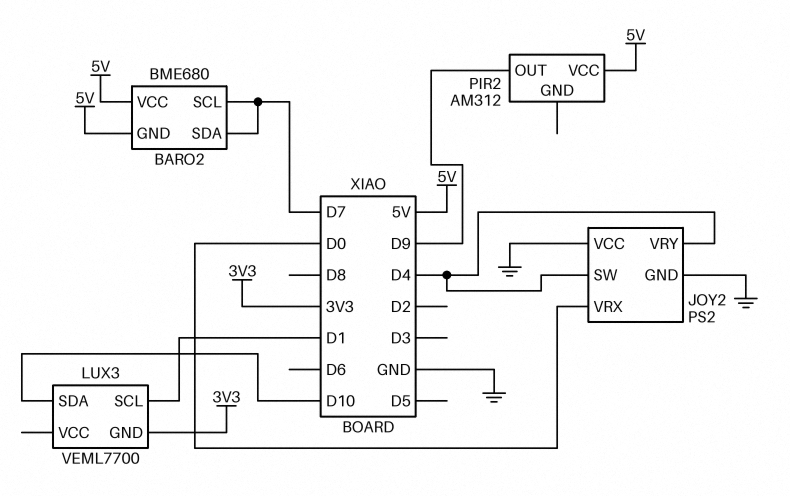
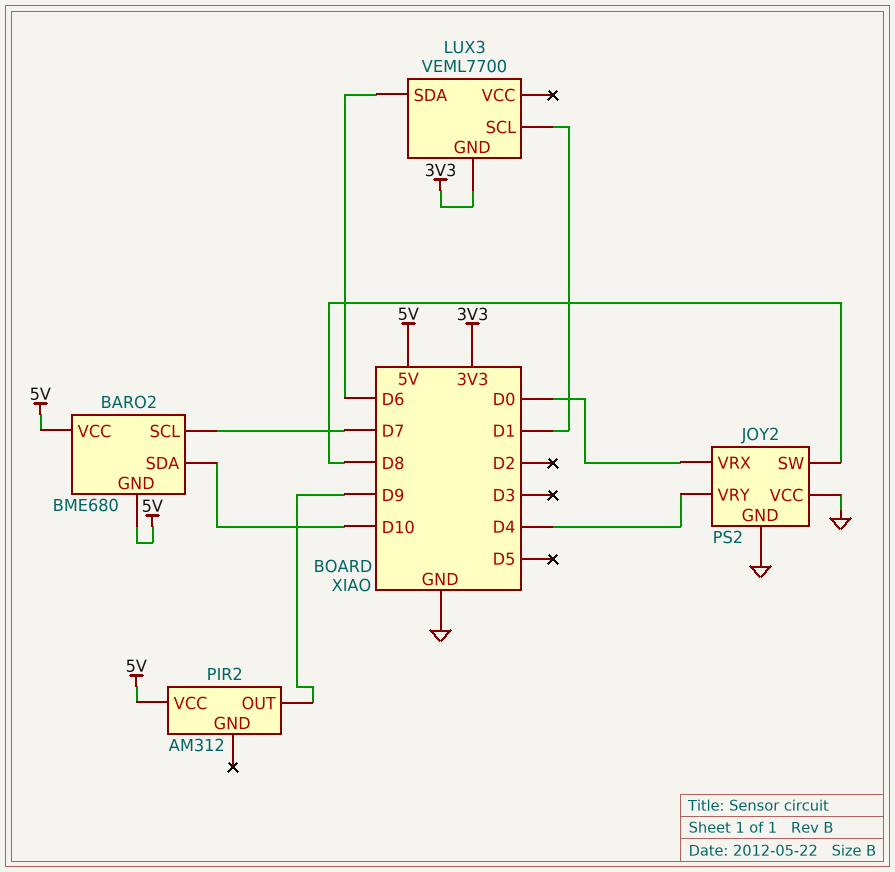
BARO2 pin SDA: D7 -> D10
JOY2 pin SW: D4 -> D8
LUX3 pin SDA: D10 -> D6

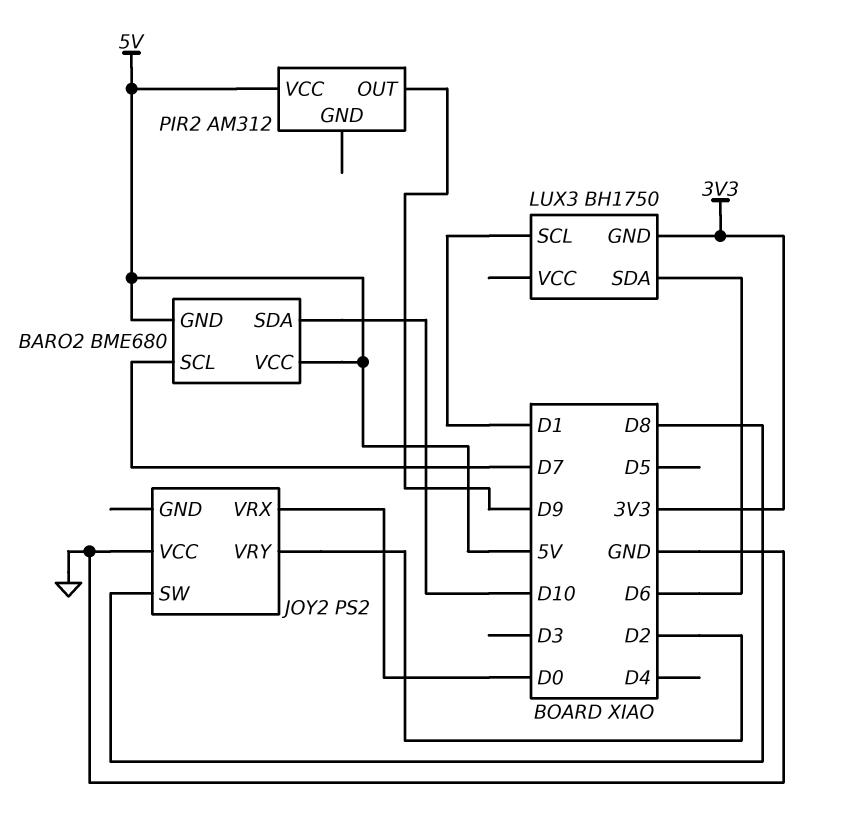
JOY2 pin GND: GND -> none
JOY2 pin VRY: D4 -> D2
LUX3: VEML7700 -> BH1750

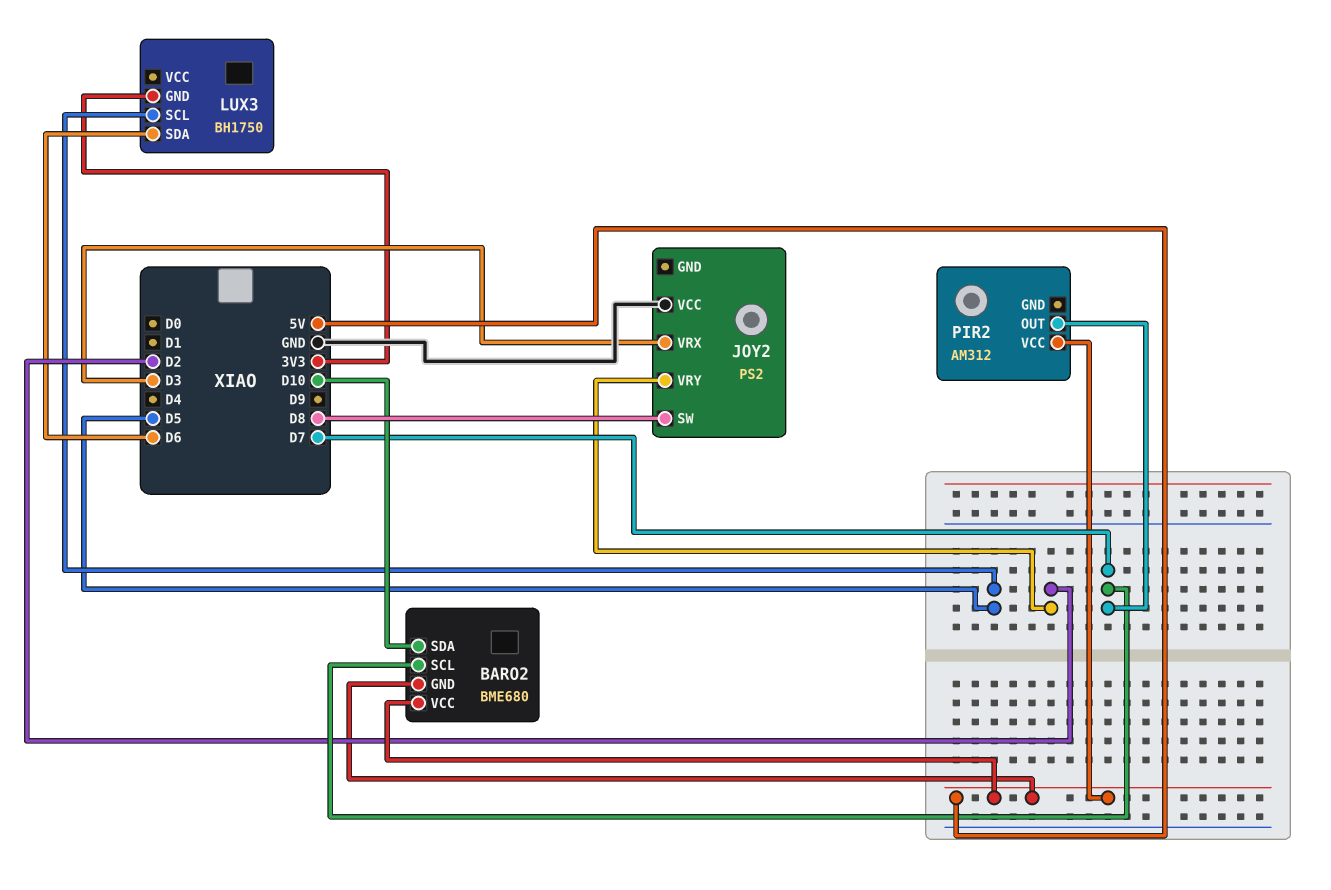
JOY2 pin VRX: D0 -> D3
LUX3 pin SCL: D1 -> D5
PIR2 pin OUT: D9 -> D7

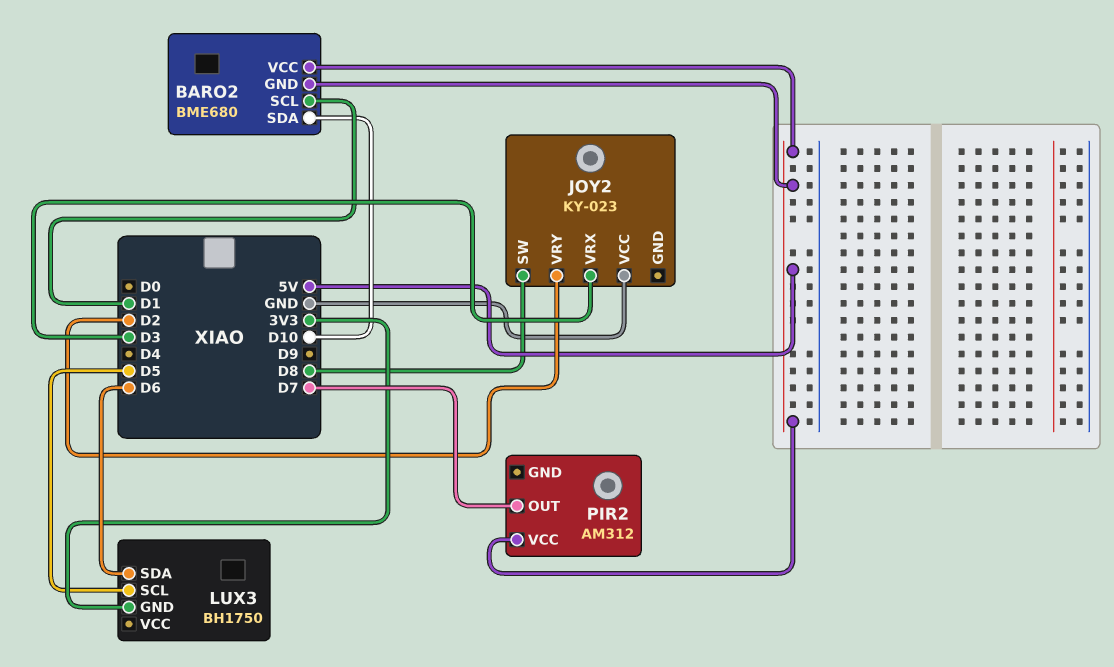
BARO2 pin SCL: D7 -> D1
JOY2: PS2 -> KY-023

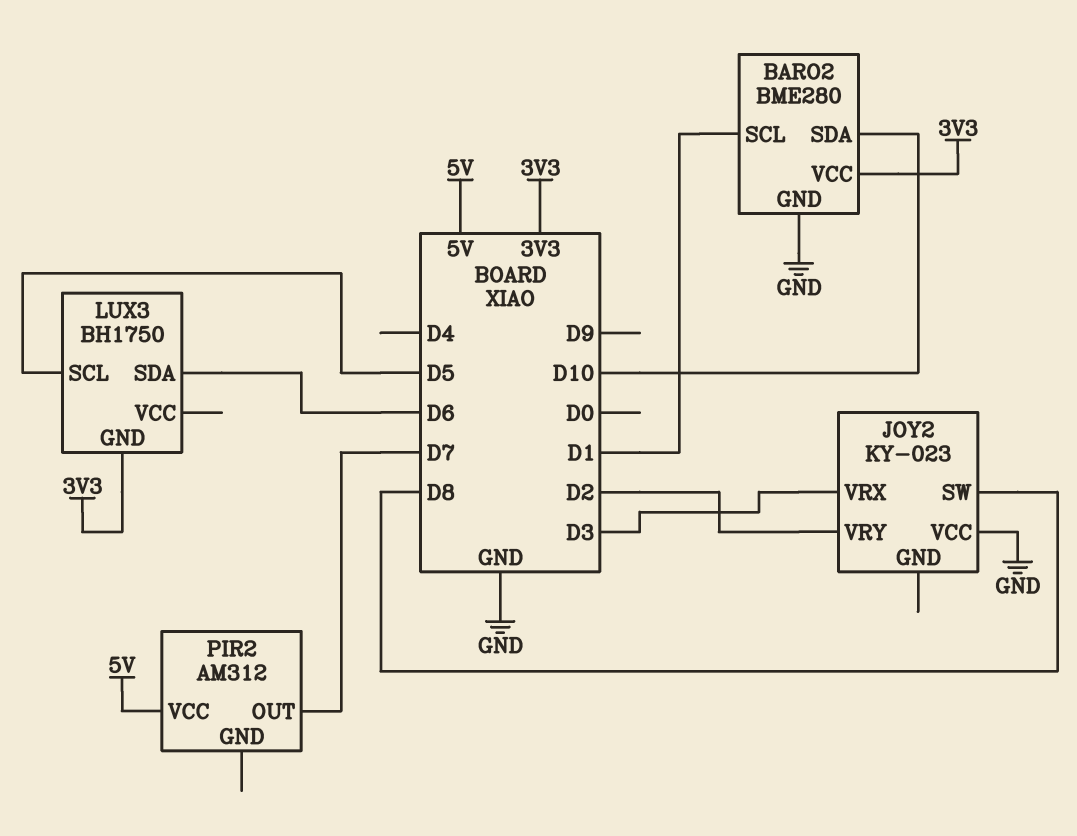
BARO2: BME680 -> BME280
BARO2 pin GND: 5V -> GND
BARO2 pin VCC: 5V -> 3V3

